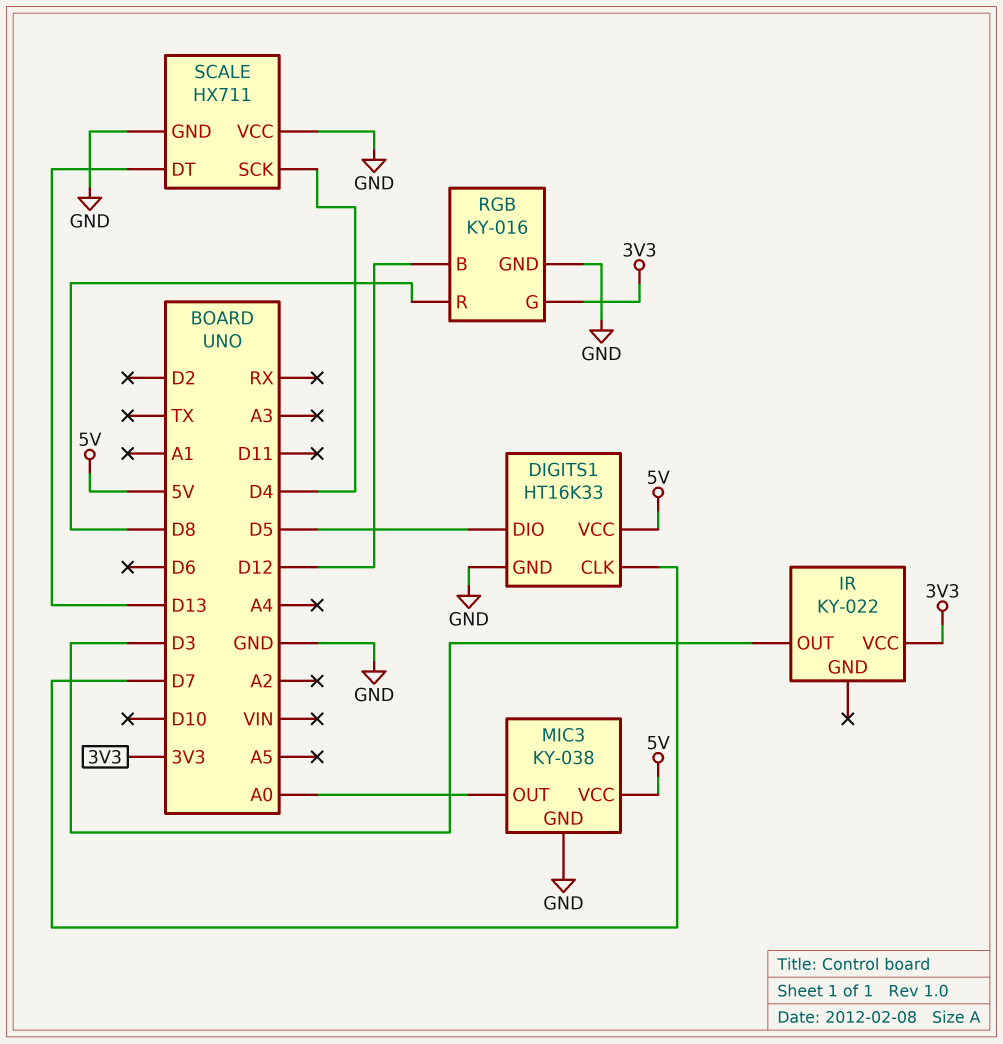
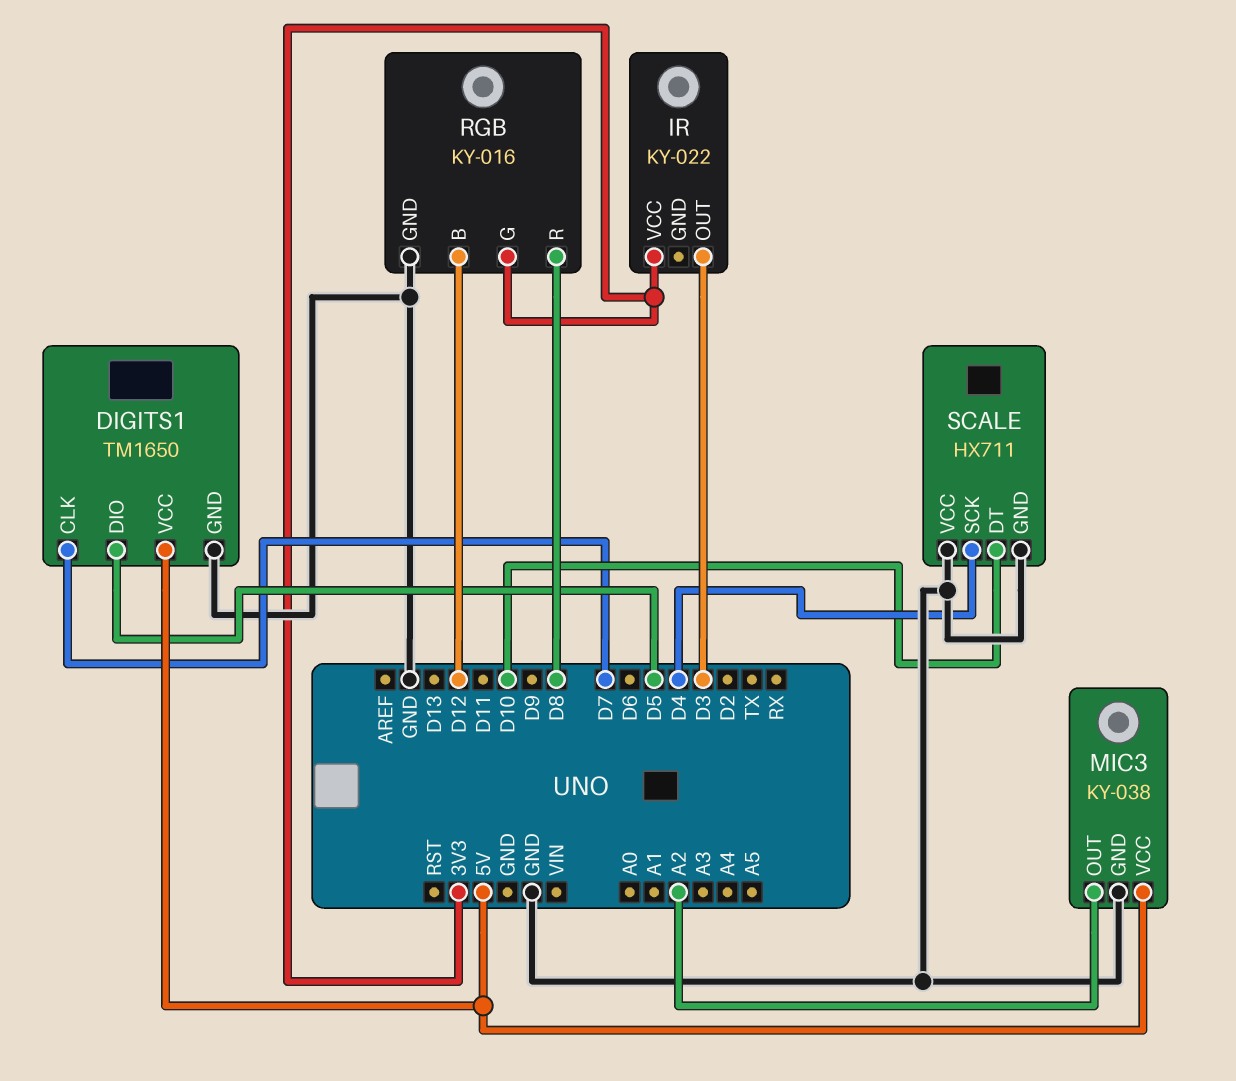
DIGITS1: HT16K33 -> TM1650
MIC3 pin OUT: A0 -> A2
SCALE pin DT: D13 -> D10

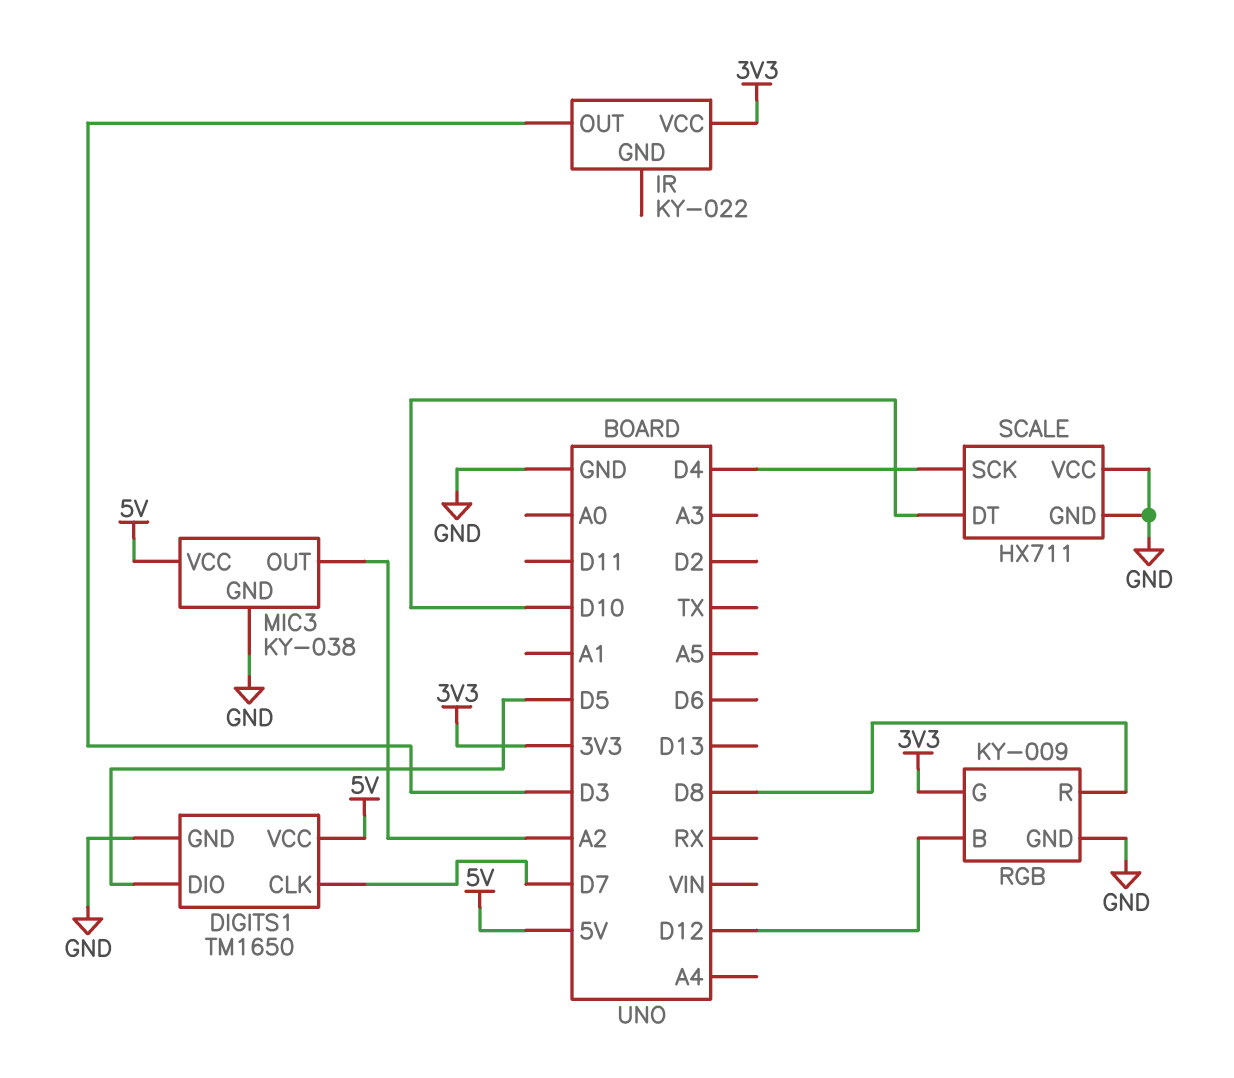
RGB: KY-016 -> KY-009

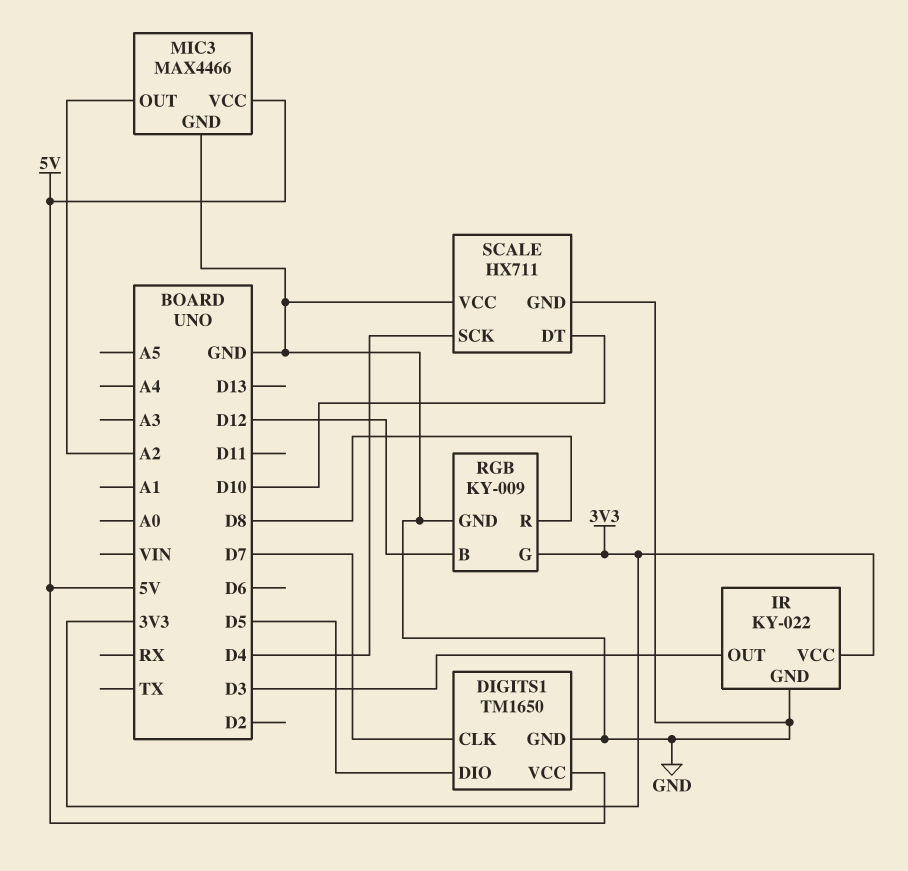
IR pin GND: none -> GND
MIC3: KY-038 -> MAX4466

